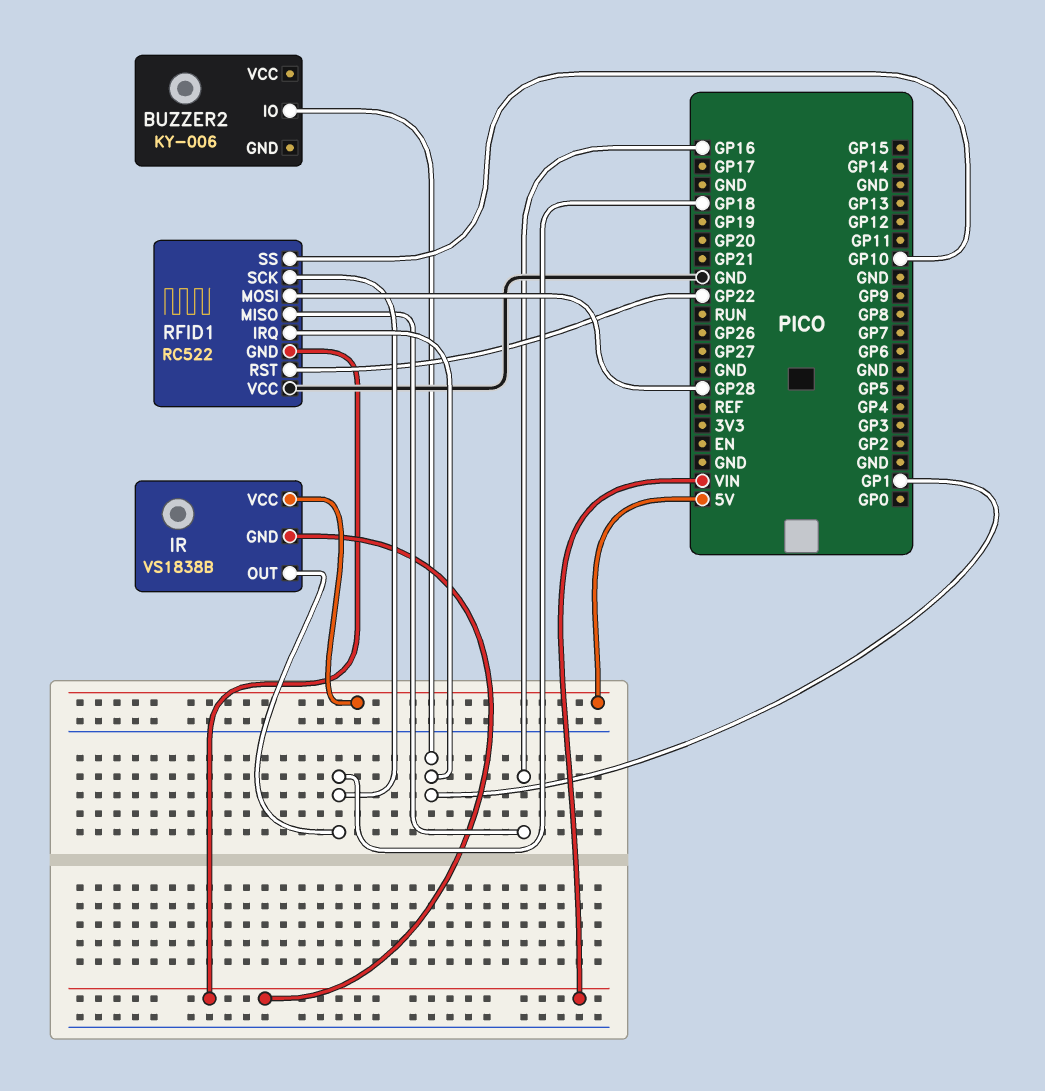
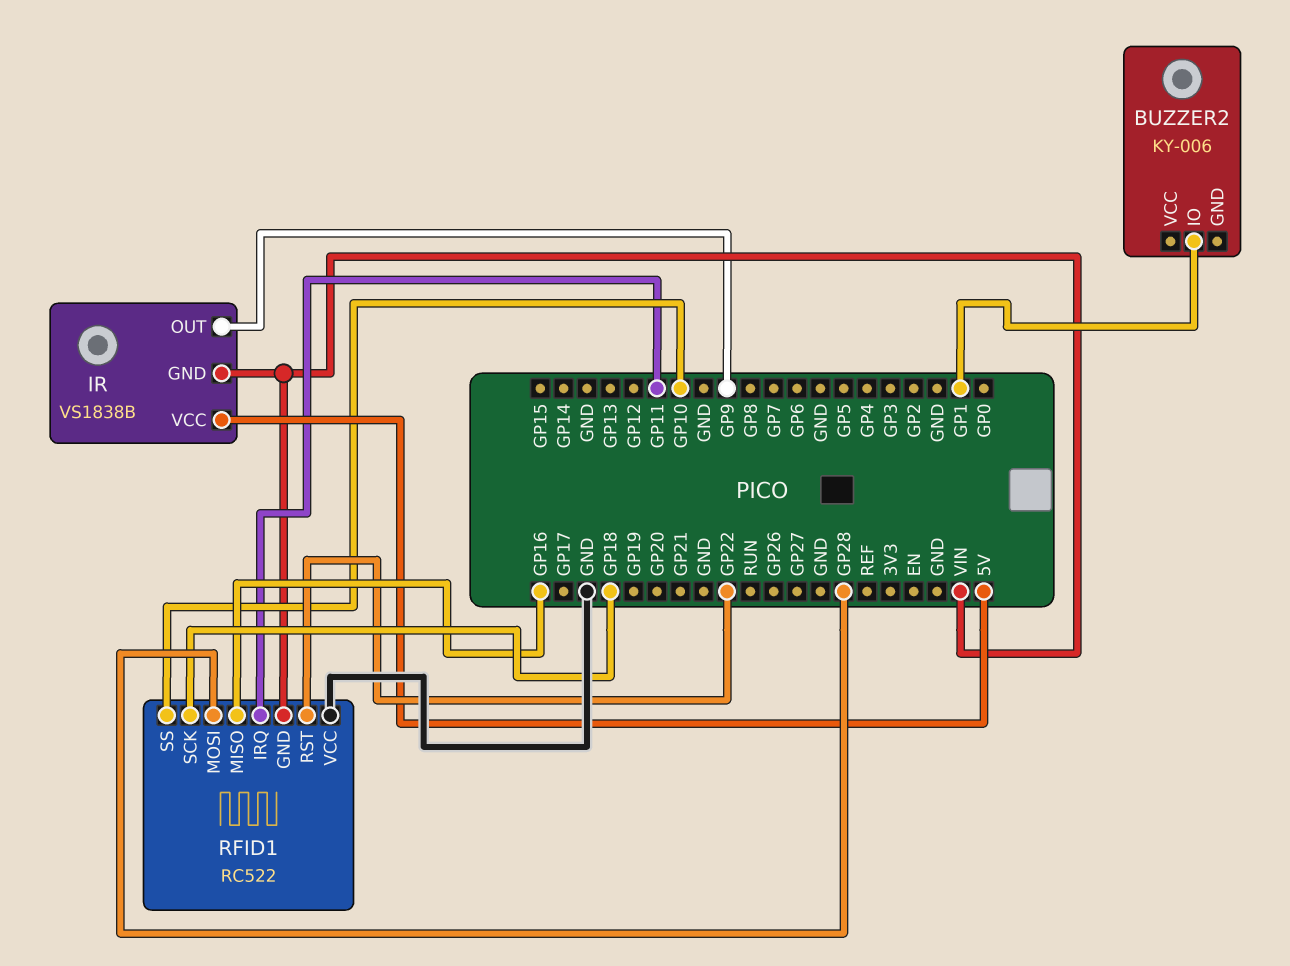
IR pin OUT: GP18 -> GP9
RFID1 pin IRQ: GP1 -> GP11

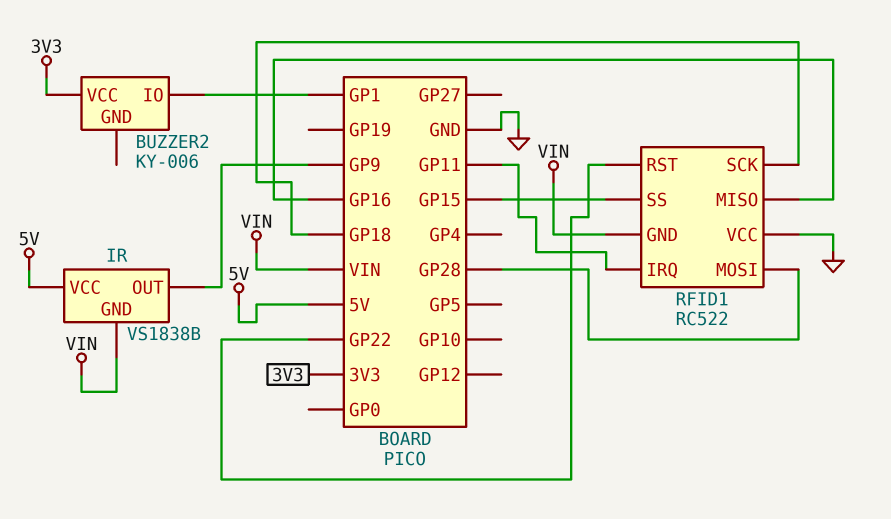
BUZZER2 pin VCC: none -> 3V3
RFID1 pin SS: GP10 -> GP15

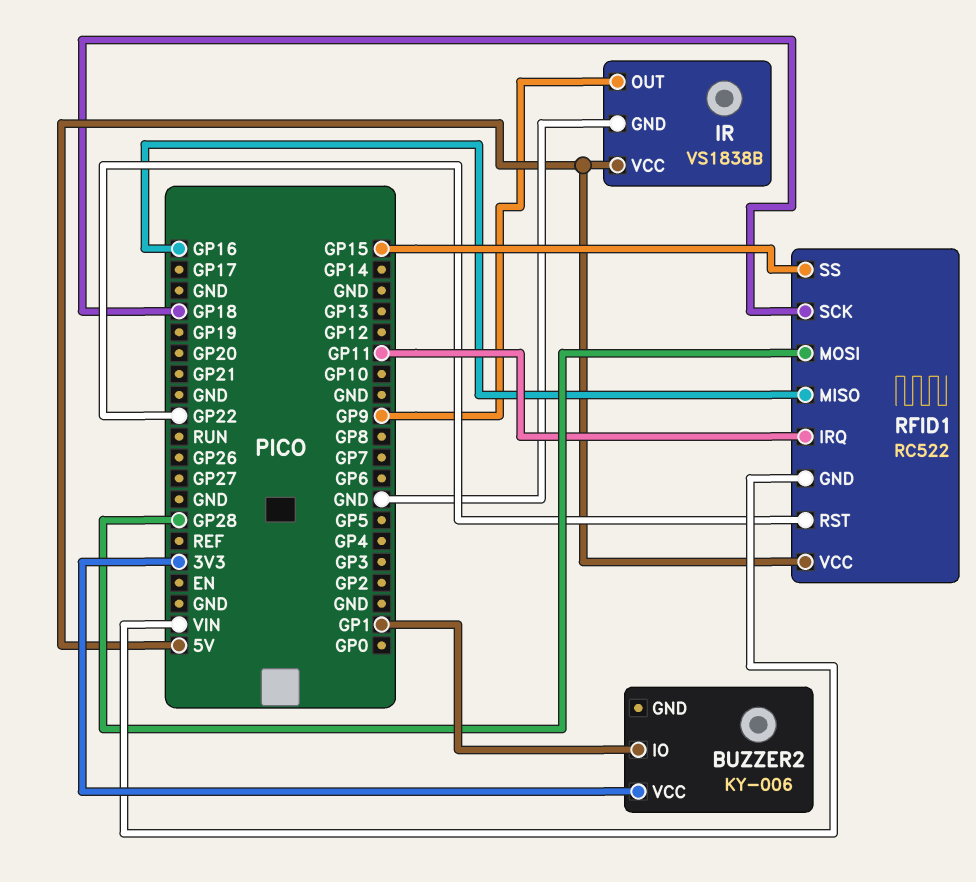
IR pin GND: VIN -> GND
RFID1 pin VCC: GND -> 5V

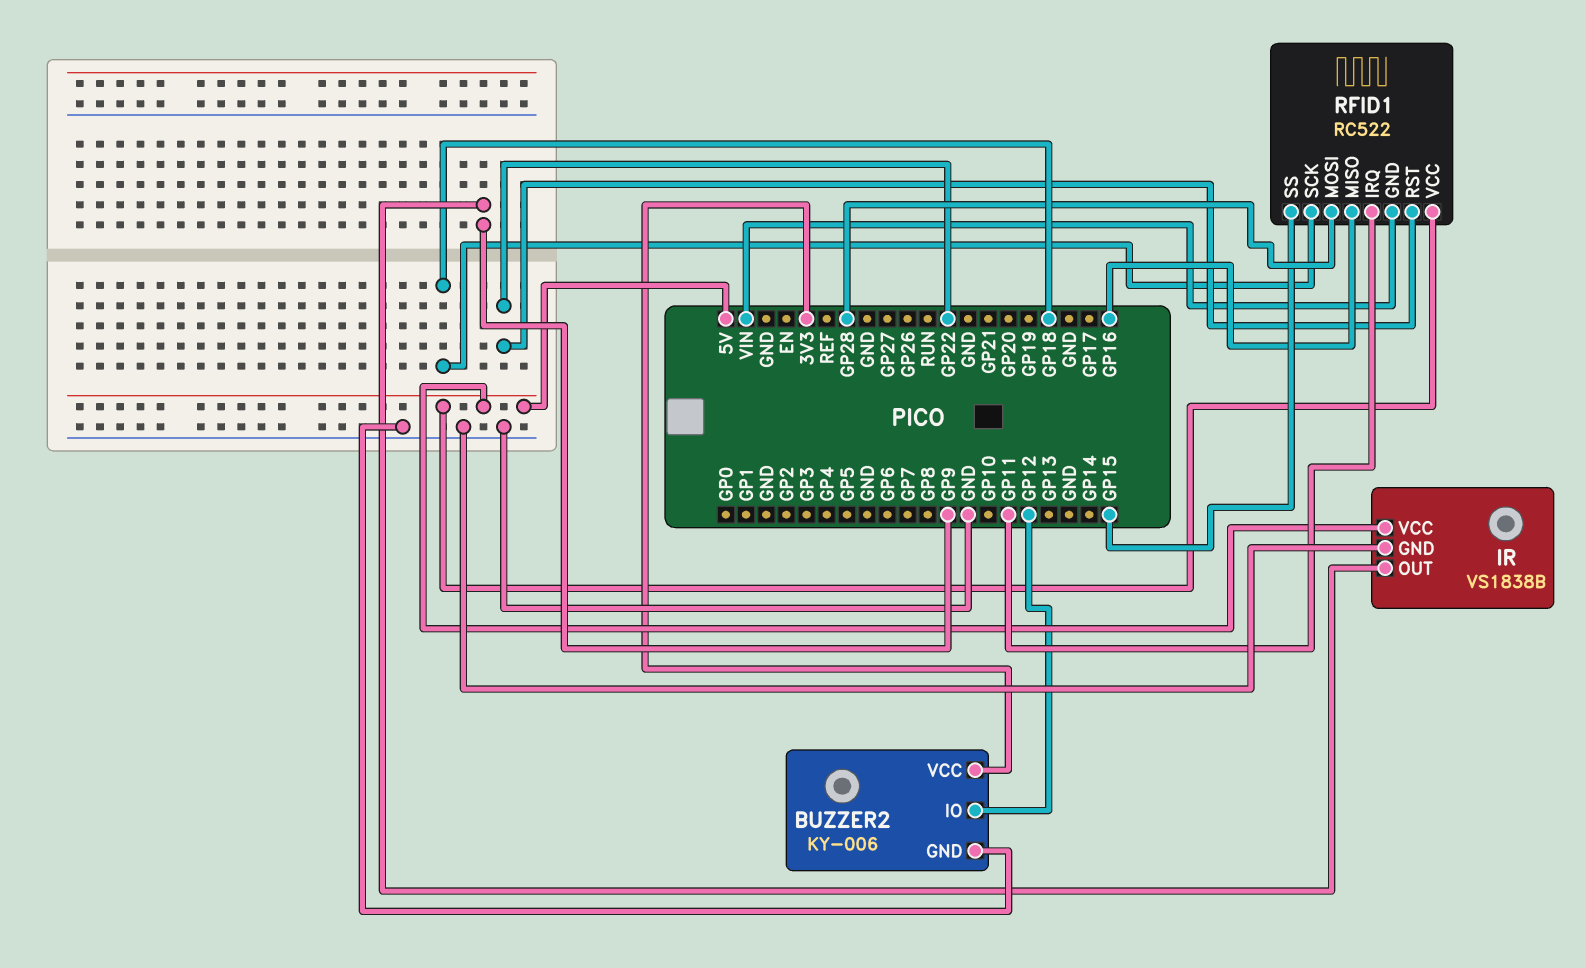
BUZZER2 pin GND: none -> GND
BUZZER2 pin IO: GP1 -> GP12

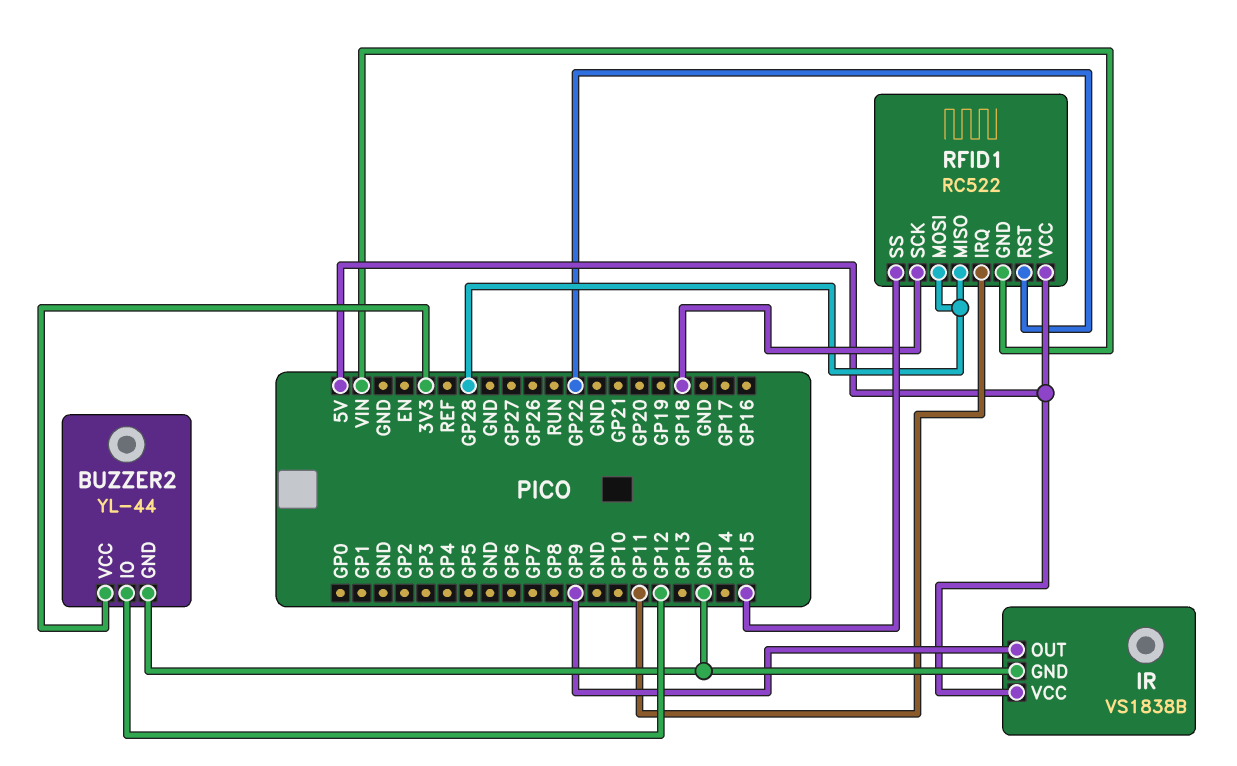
BUZZER2: KY-006 -> YL-44
RFID1 pin MISO: GP16 -> GP28

